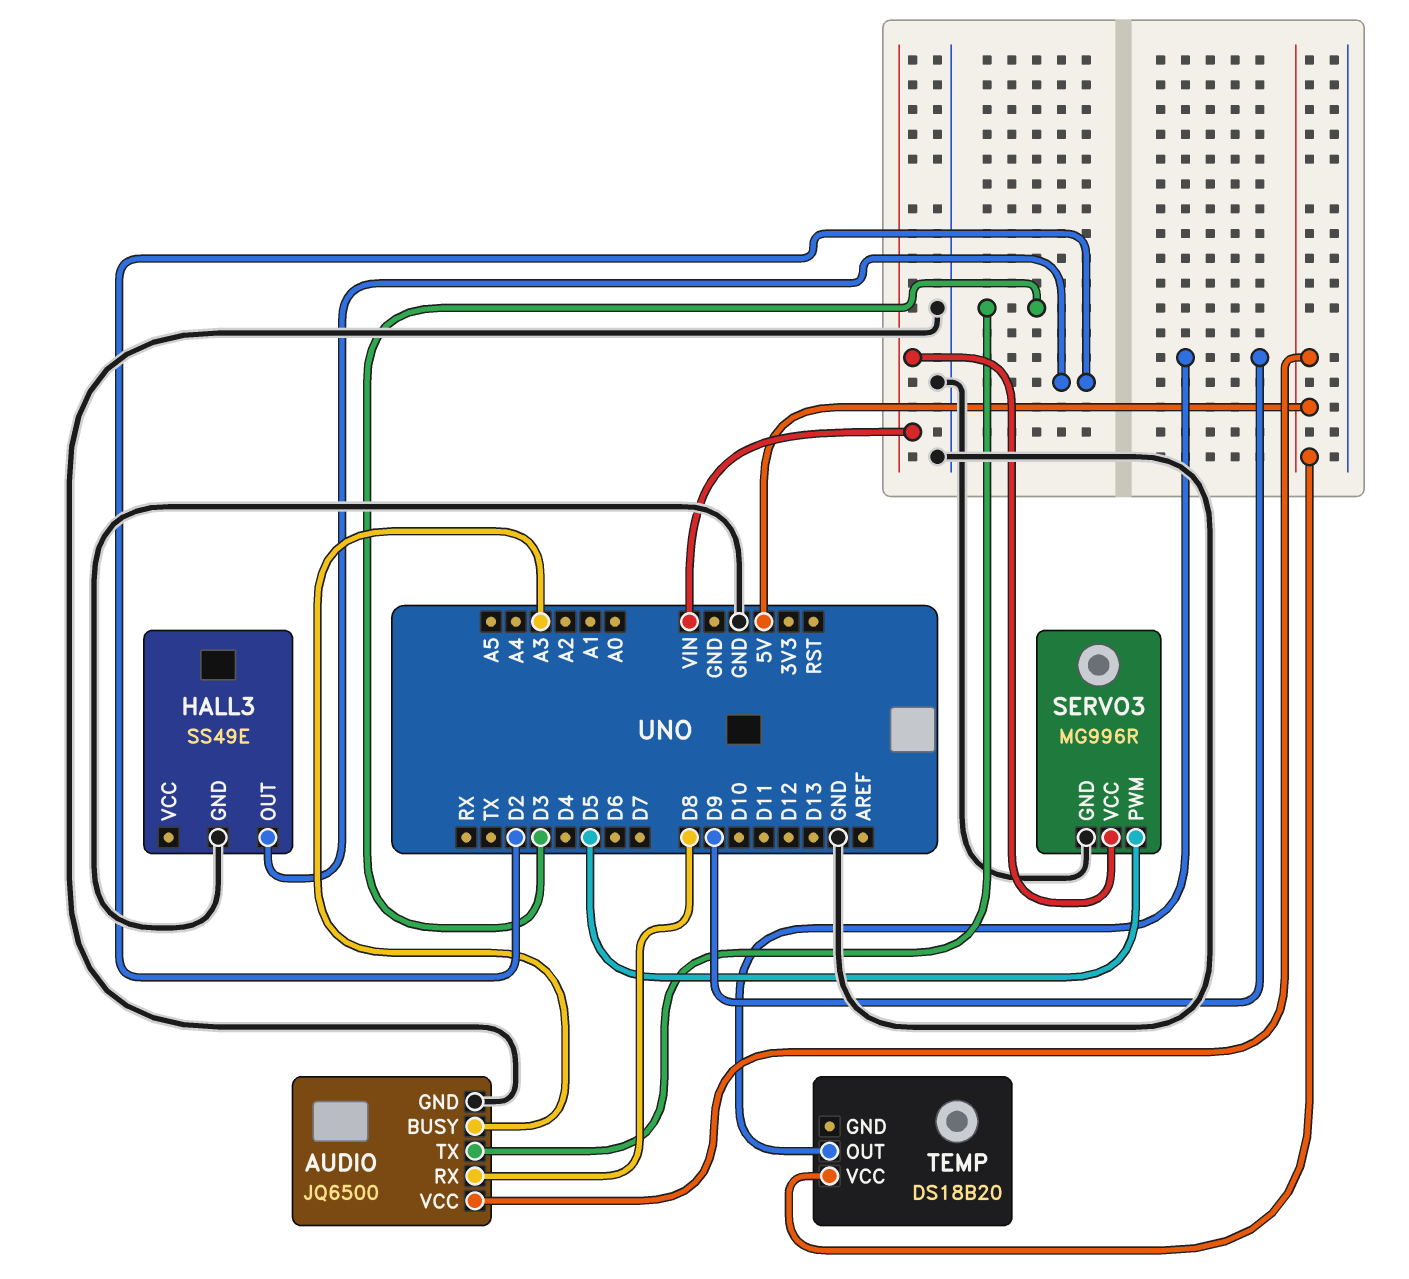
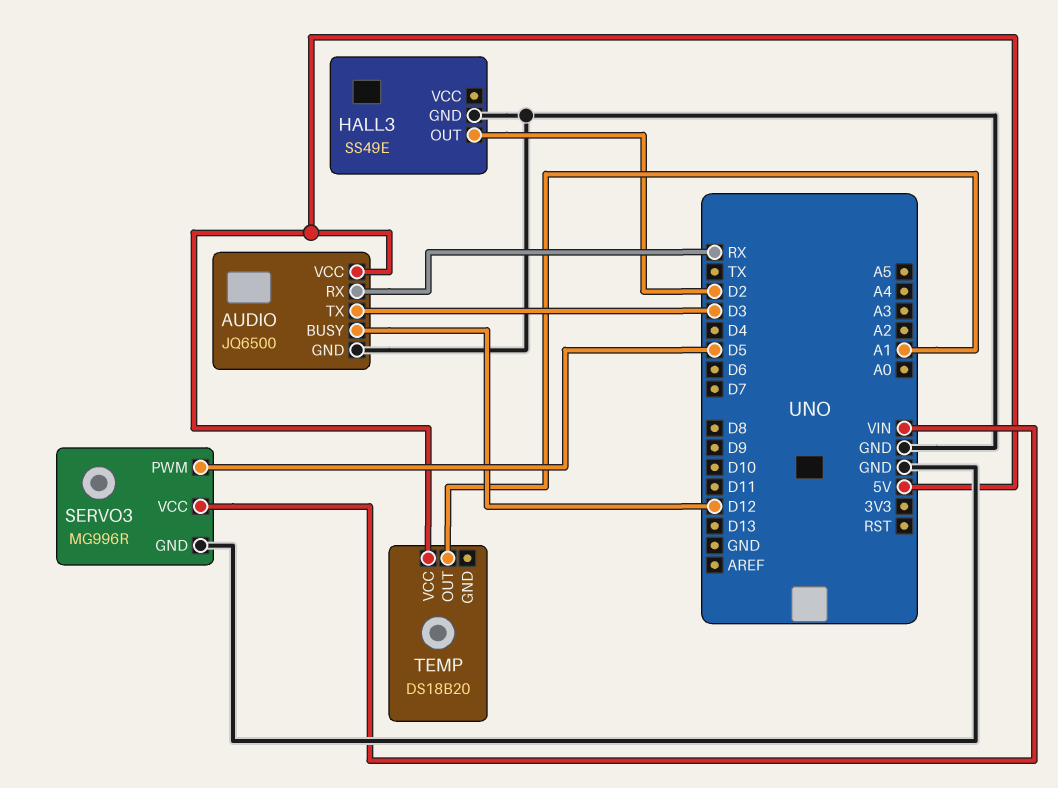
AUDIO pin BUSY: A3 -> D12
AUDIO pin RX: D8 -> RX
TEMP pin OUT: D9 -> A1

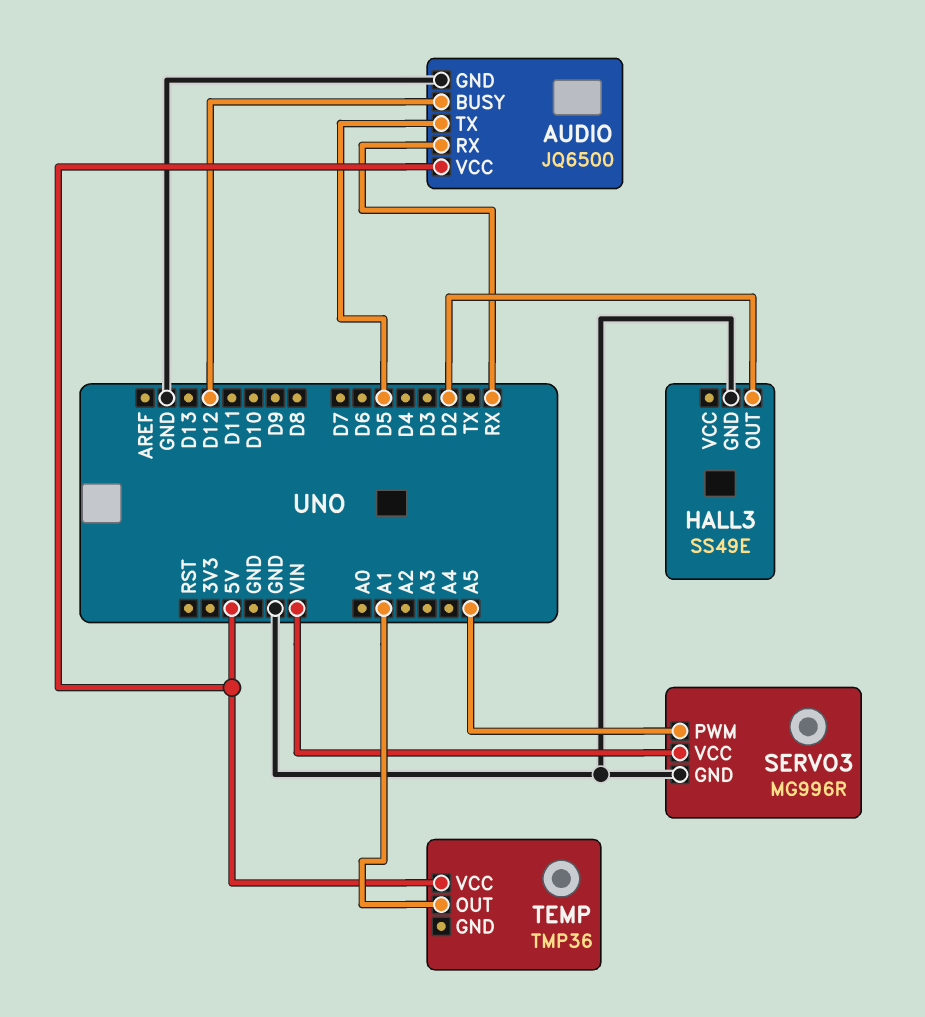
AUDIO pin TX: D3 -> D5
SERVO3 pin PWM: D5 -> A5
TEMP: DS18B20 -> TMP36

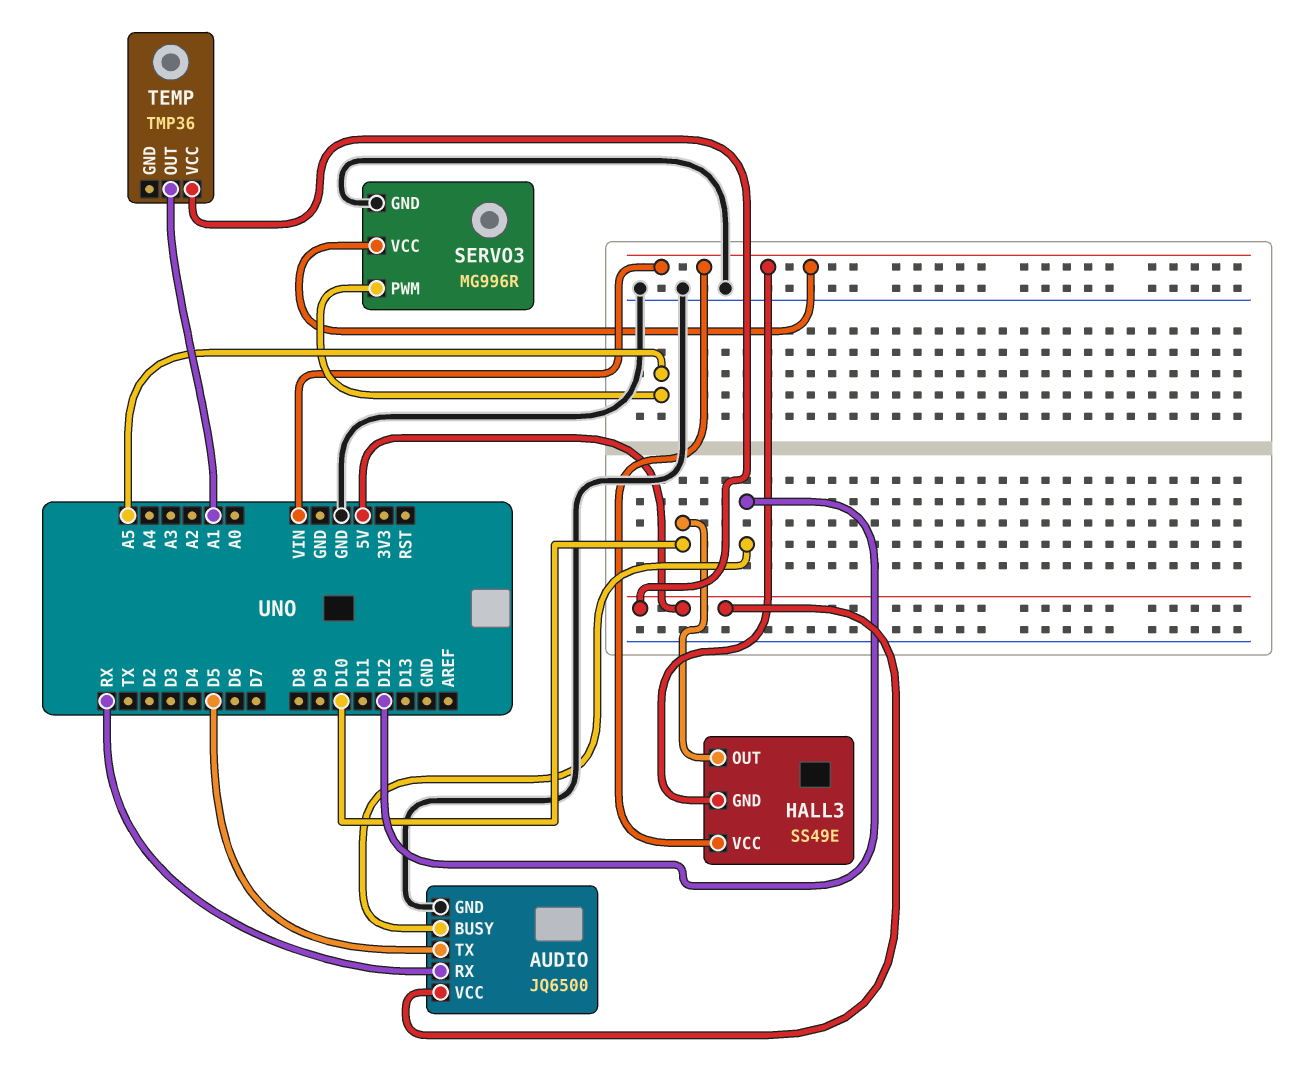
HALL3 pin GND: GND -> VIN
HALL3 pin OUT: D2 -> D10
HALL3 pin VCC: none -> VIN

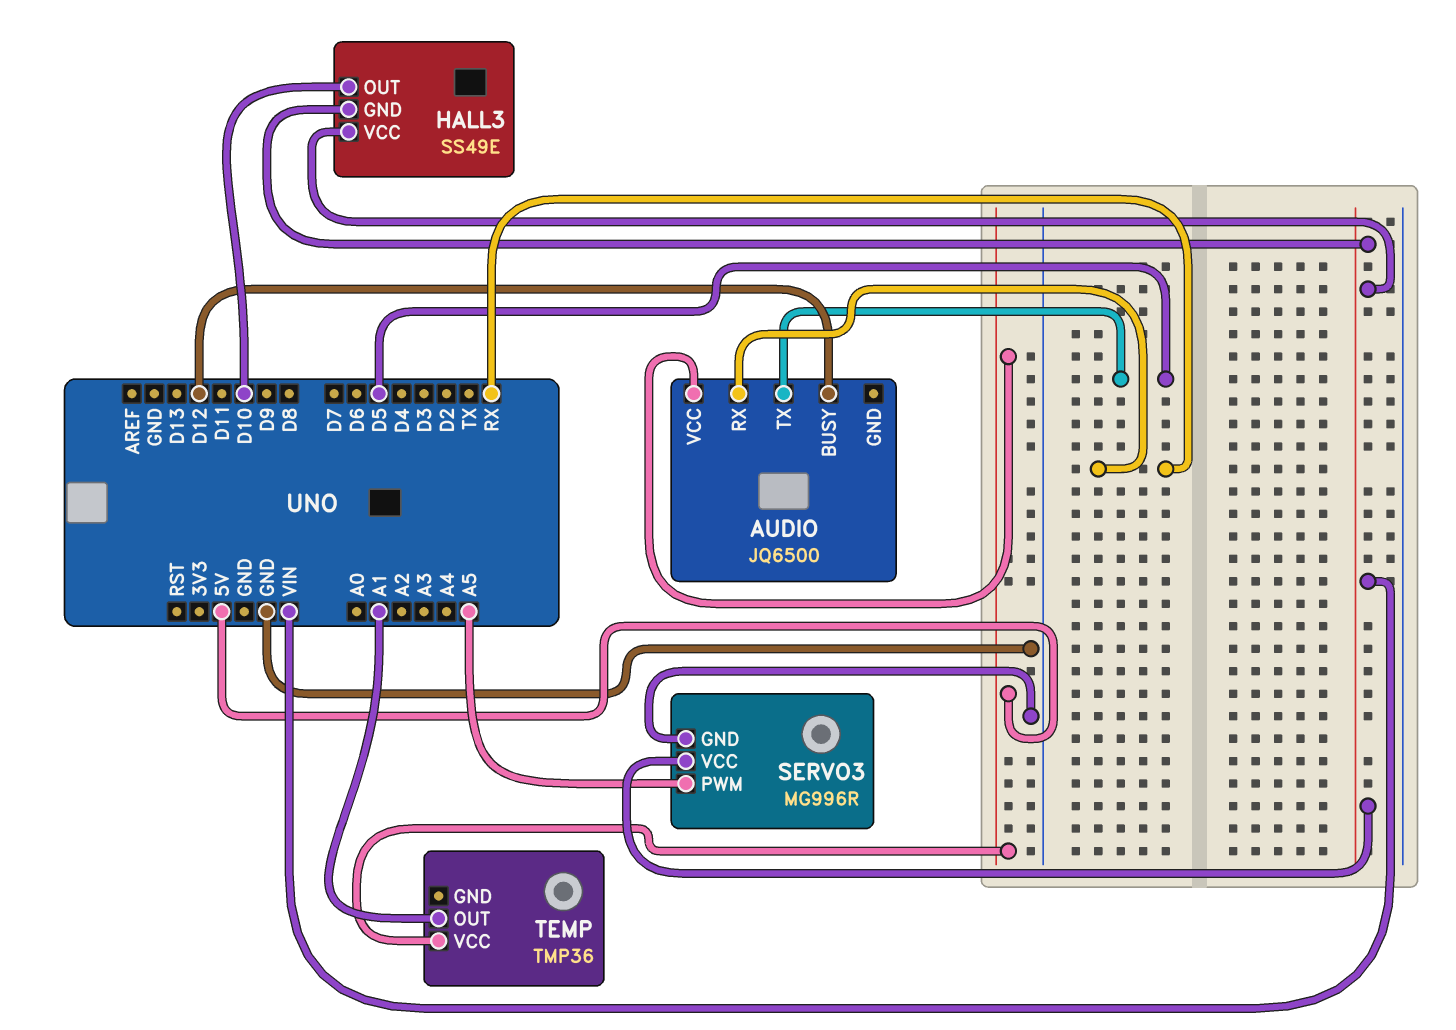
AUDIO pin GND: GND -> none

